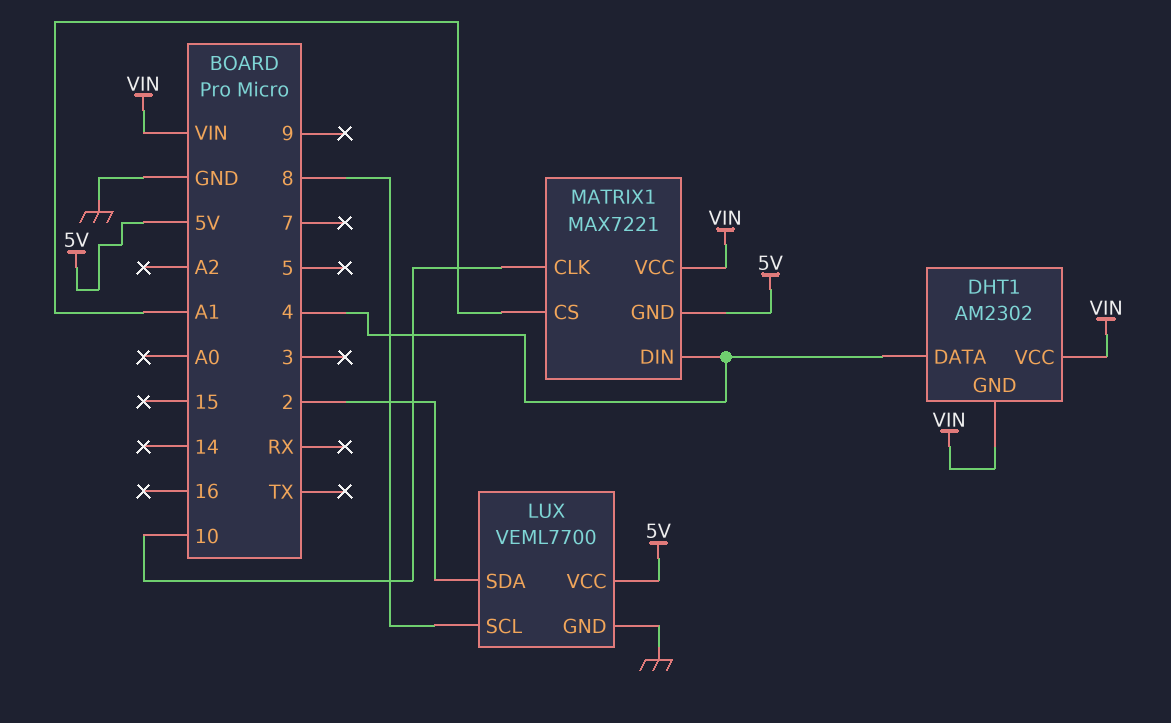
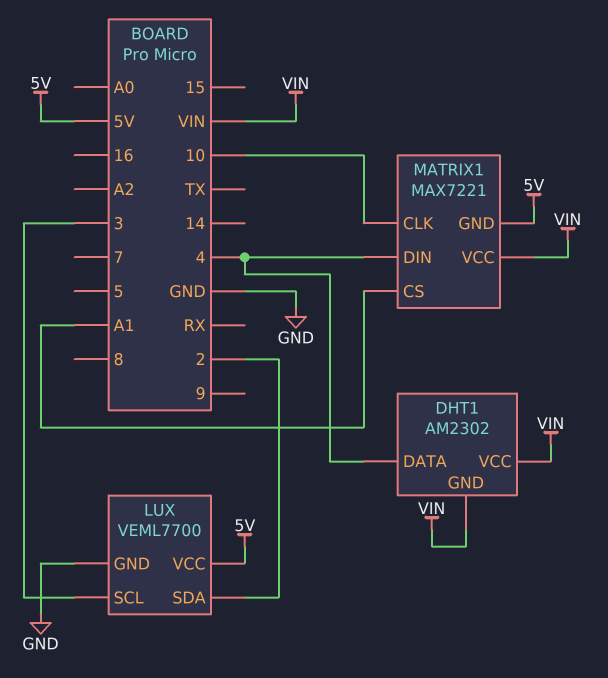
LUX pin SCL: 8 -> 3

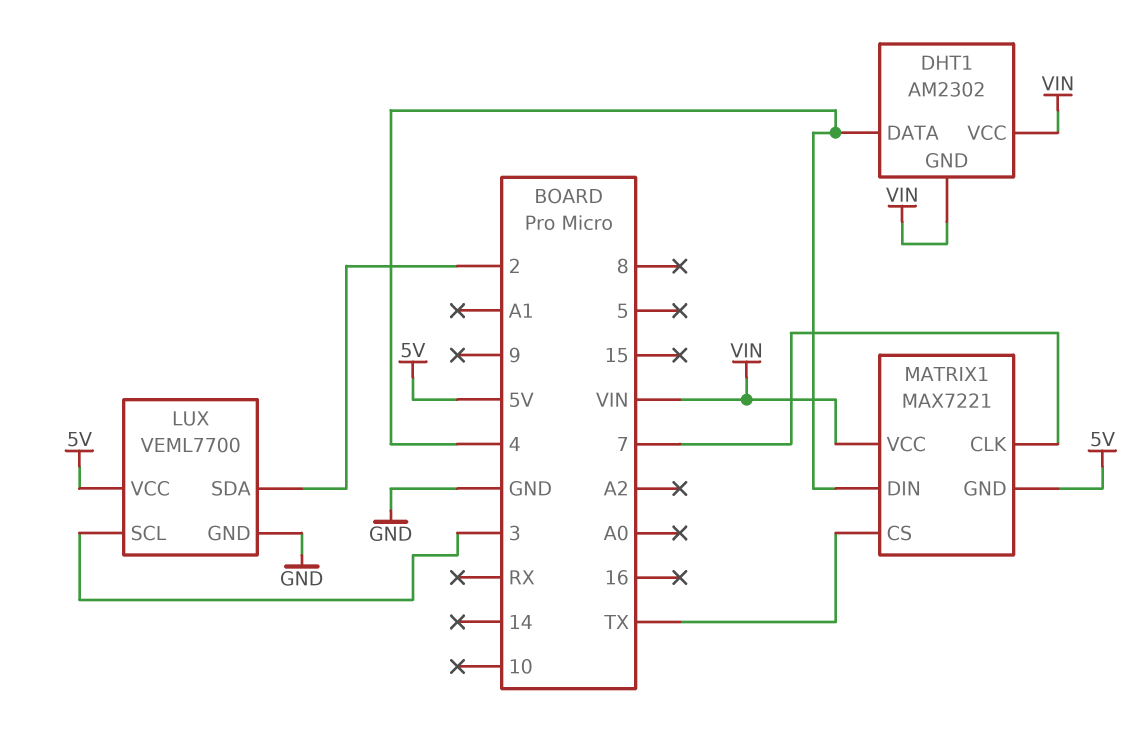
MATRIX1 pin CLK: 10 -> 7
MATRIX1 pin CS: A1 -> TX

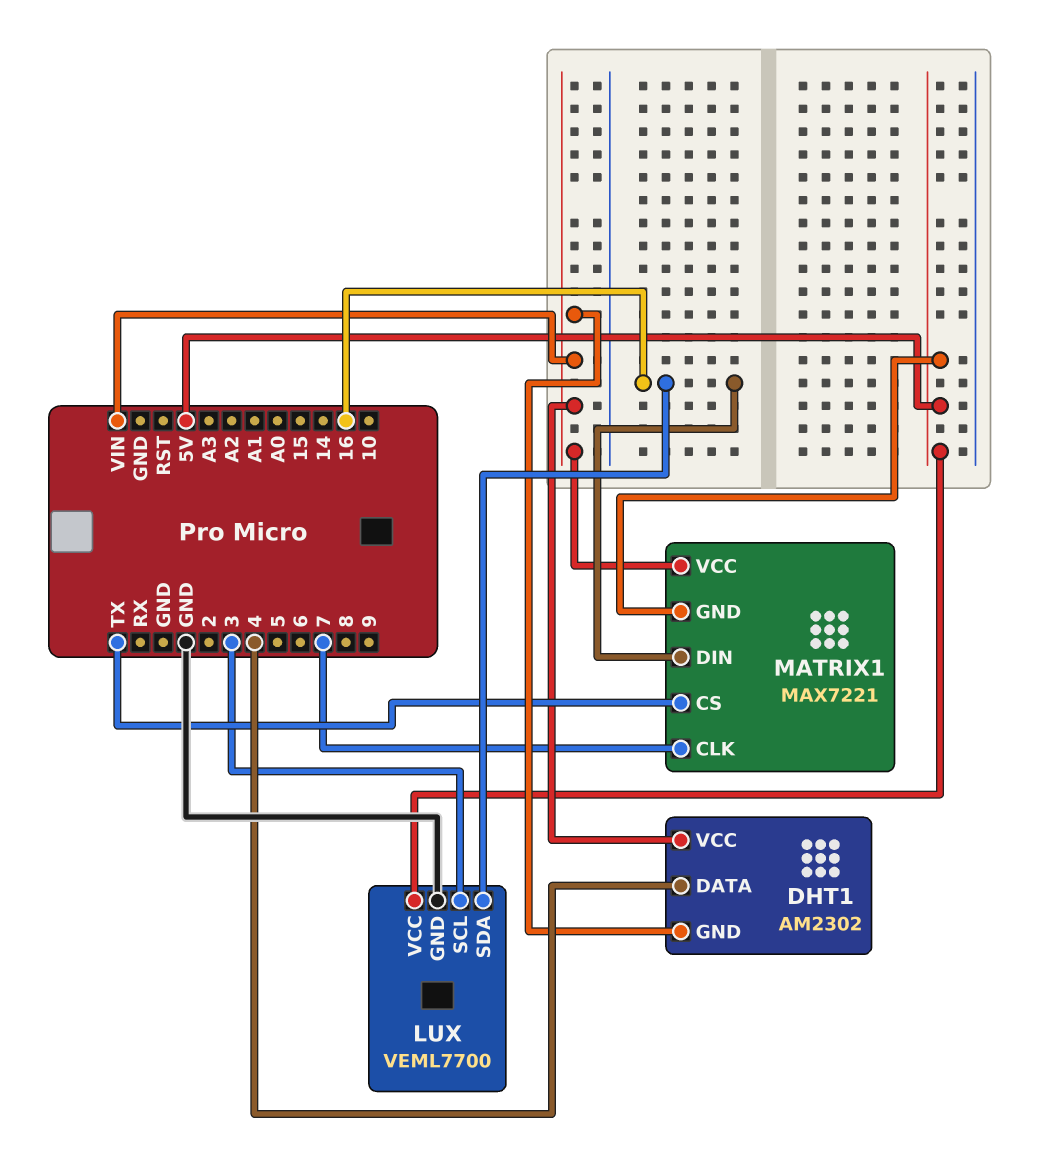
LUX pin SDA: 2 -> 16
MATRIX1 pin DIN: 4 -> 16

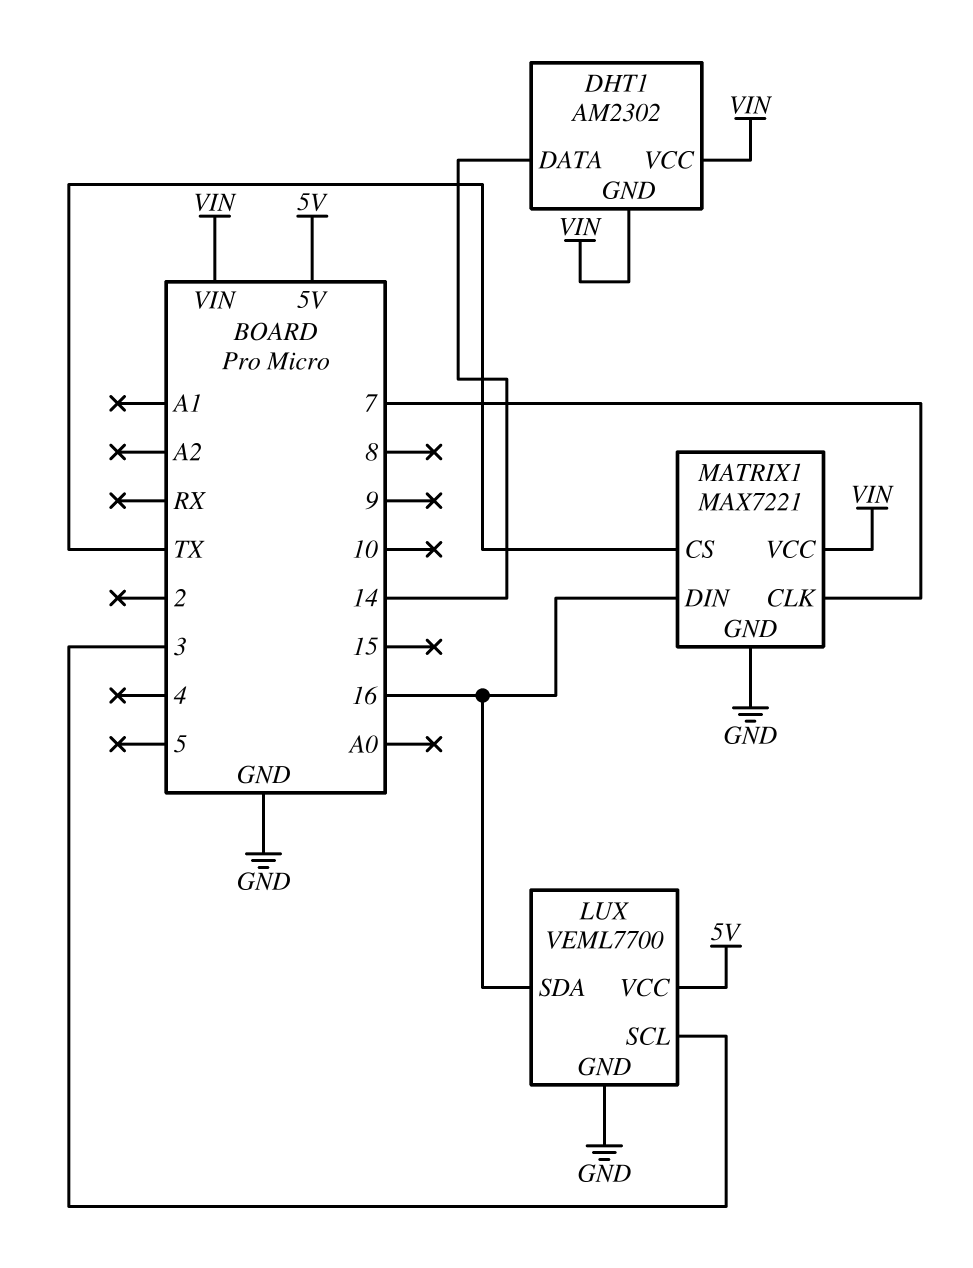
DHT1 pin DATA: 4 -> 14
MATRIX1 pin GND: 5V -> GND

